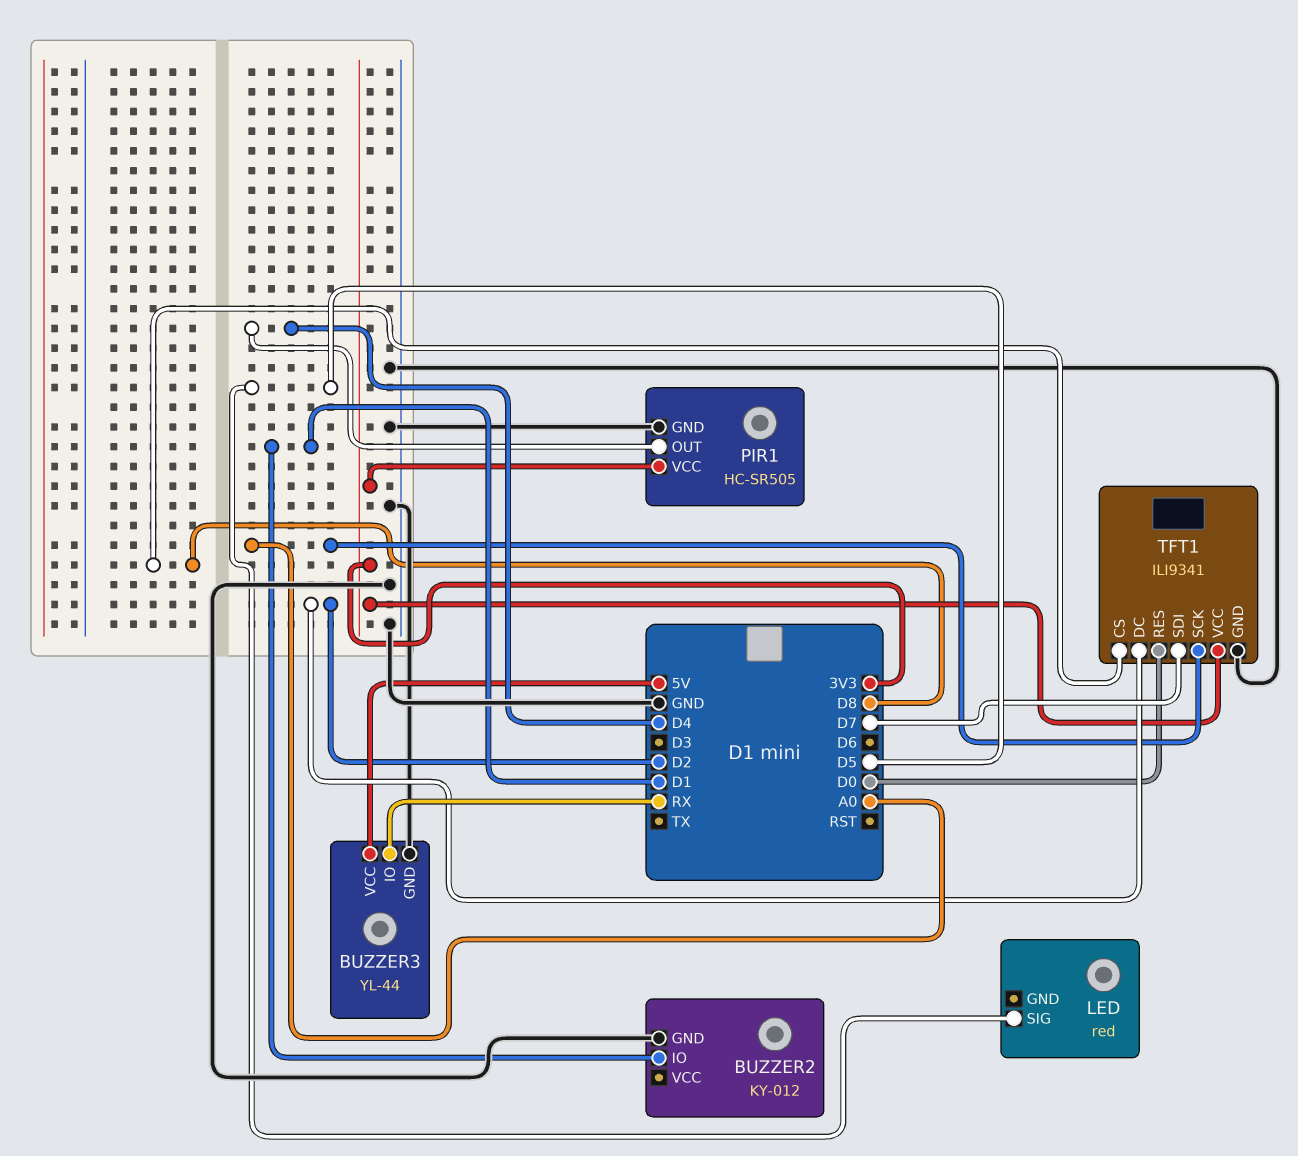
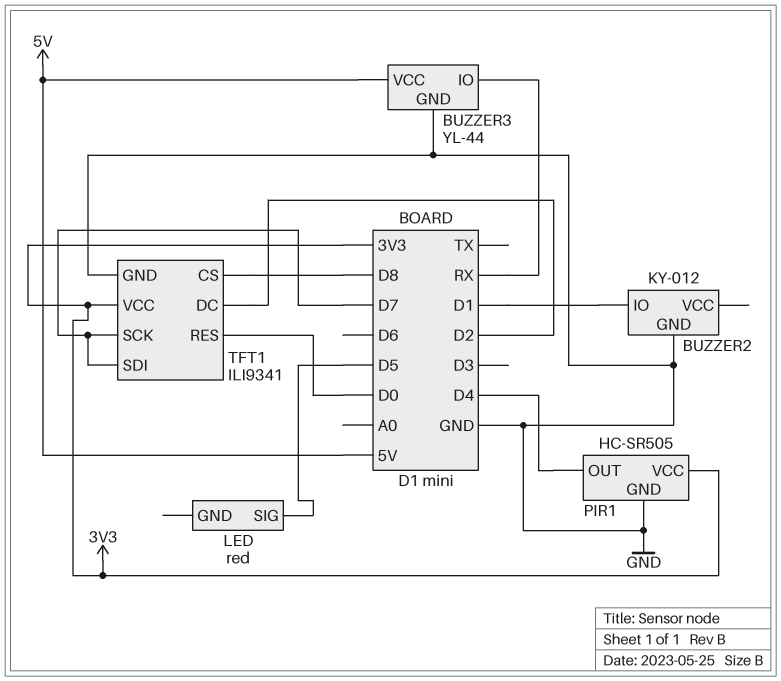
TFT1 pin SCK: A0 -> D7

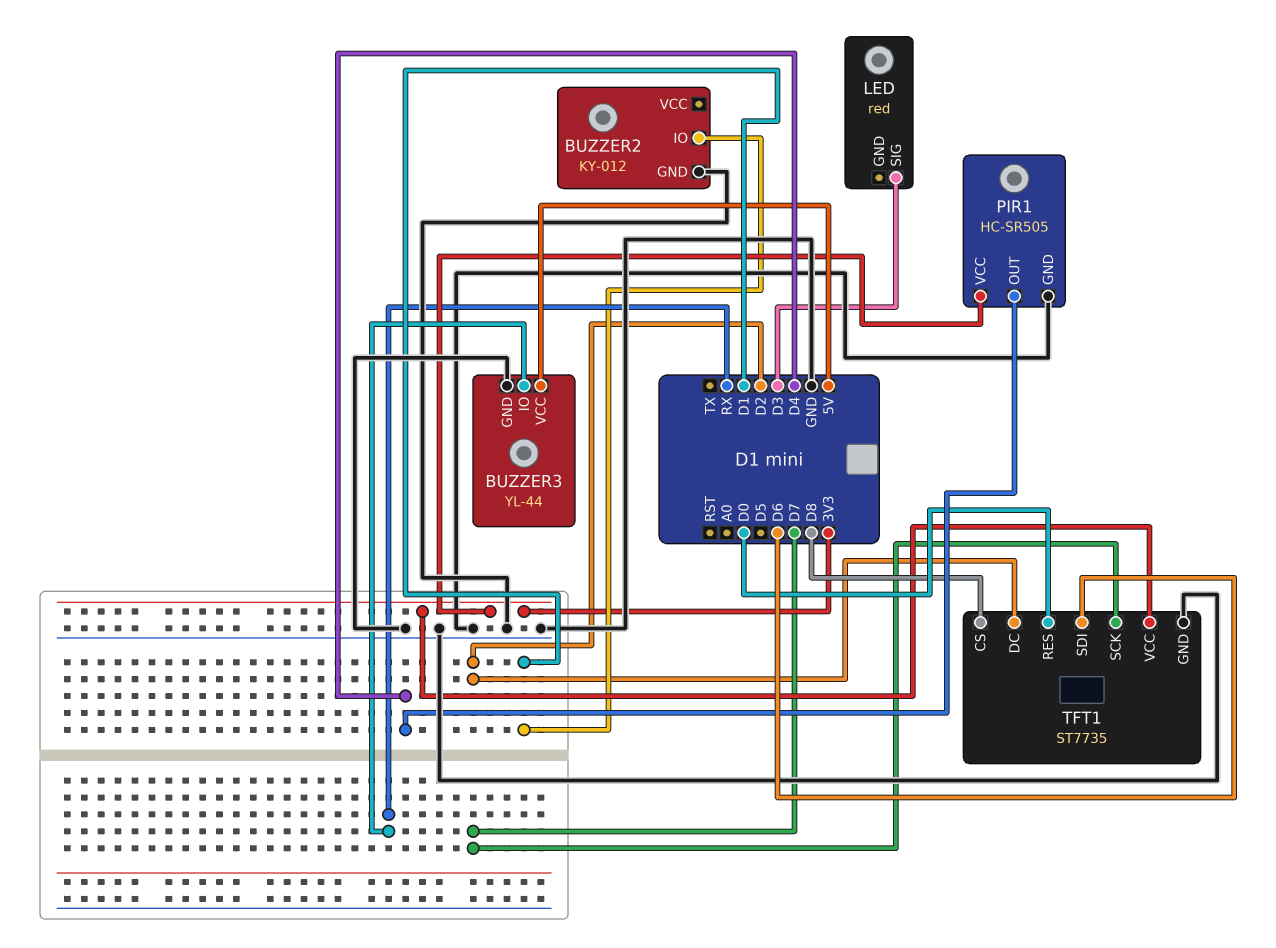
LED pin SIG: D5 -> D3
TFT1: ILI9341 -> ST7735
TFT1 pin SDI: D7 -> D6

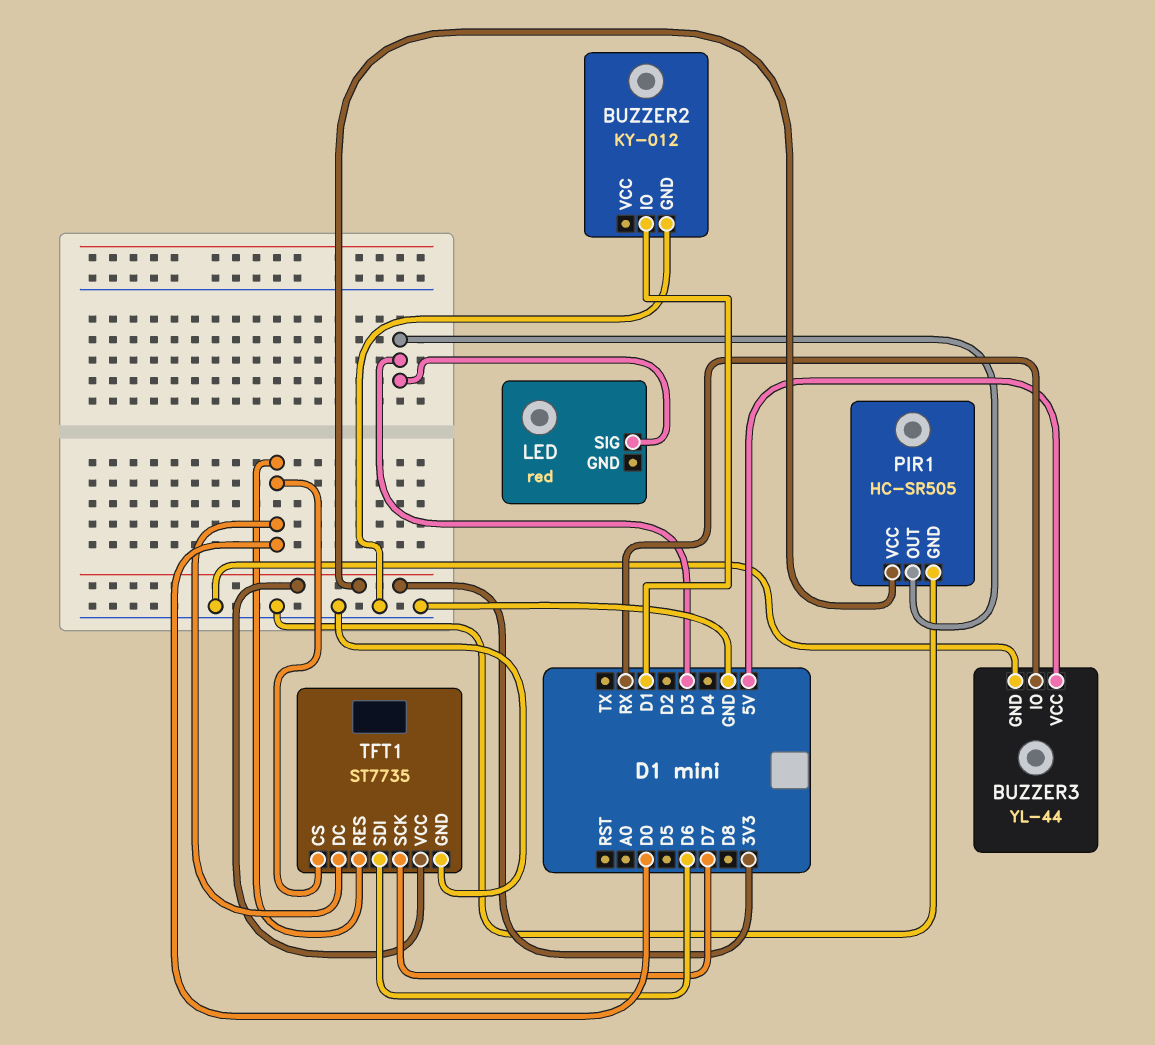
PIR1 pin OUT: D4 -> D3
TFT1 pin CS: D8 -> D0
TFT1 pin DC: D2 -> D0

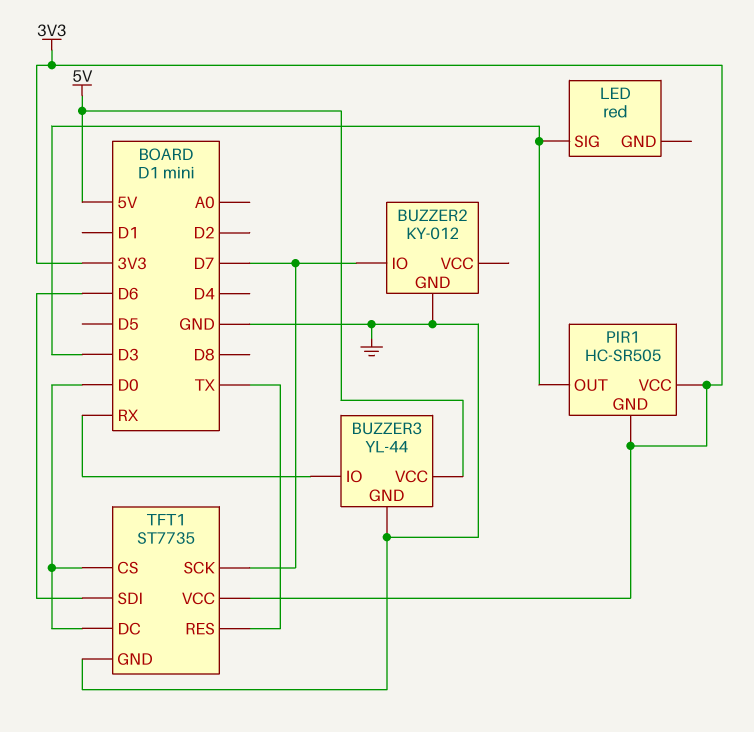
BUZZER2 pin IO: D1 -> D7
PIR1 pin GND: GND -> 3V3
TFT1 pin RES: D0 -> TX

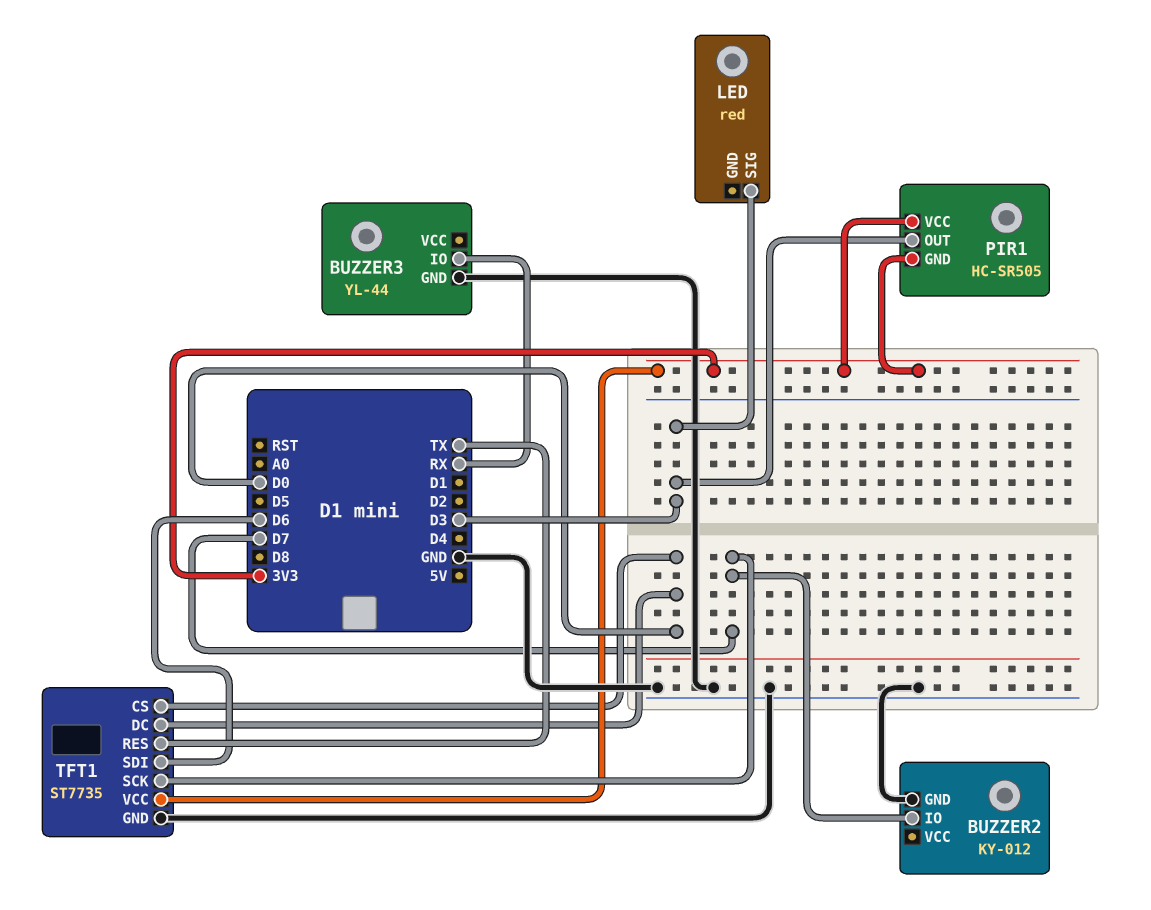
BUZZER3 pin VCC: 5V -> none

